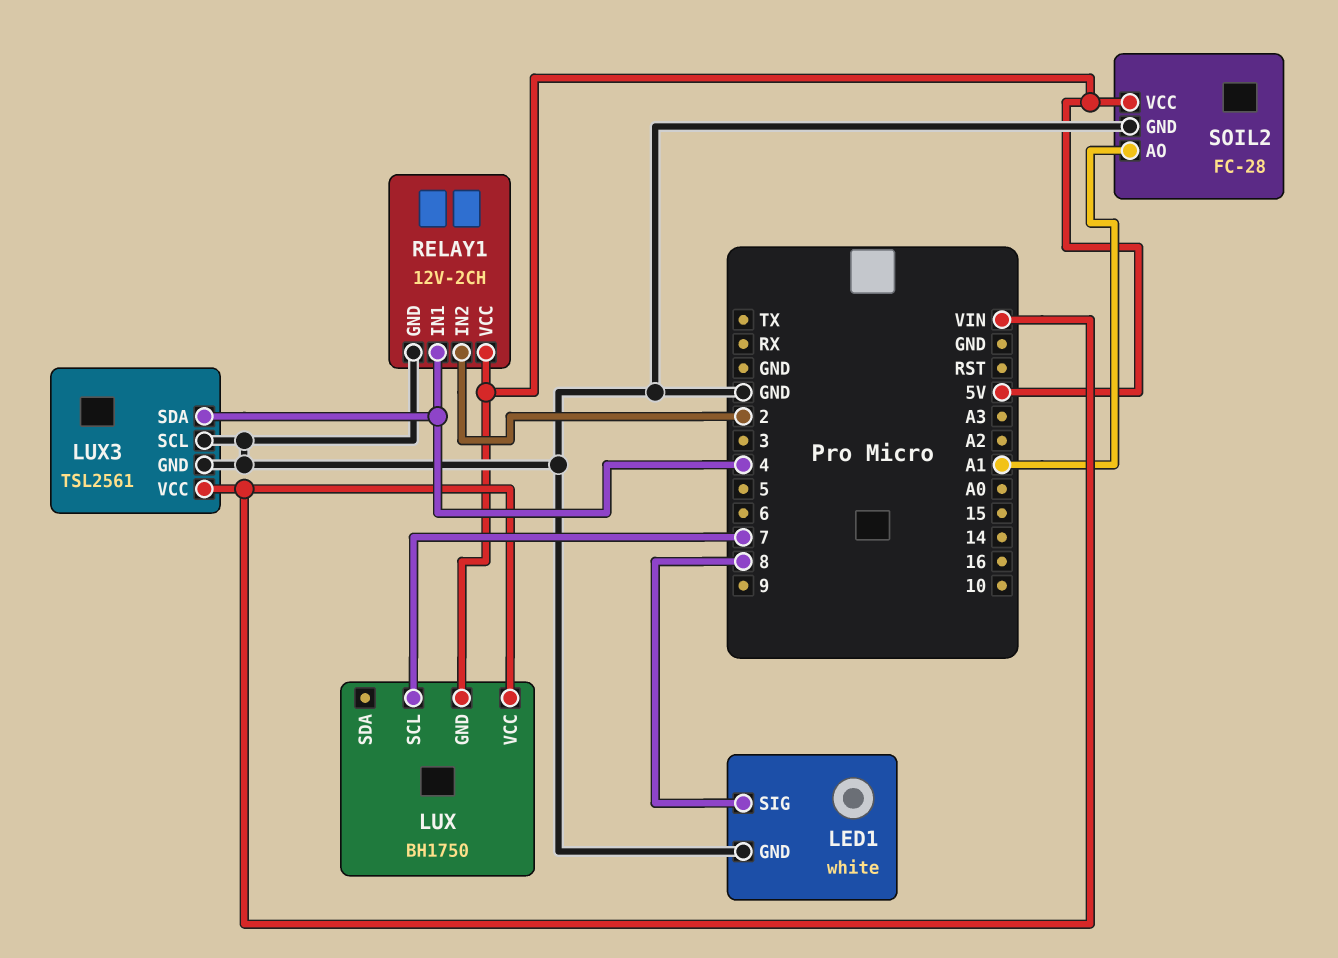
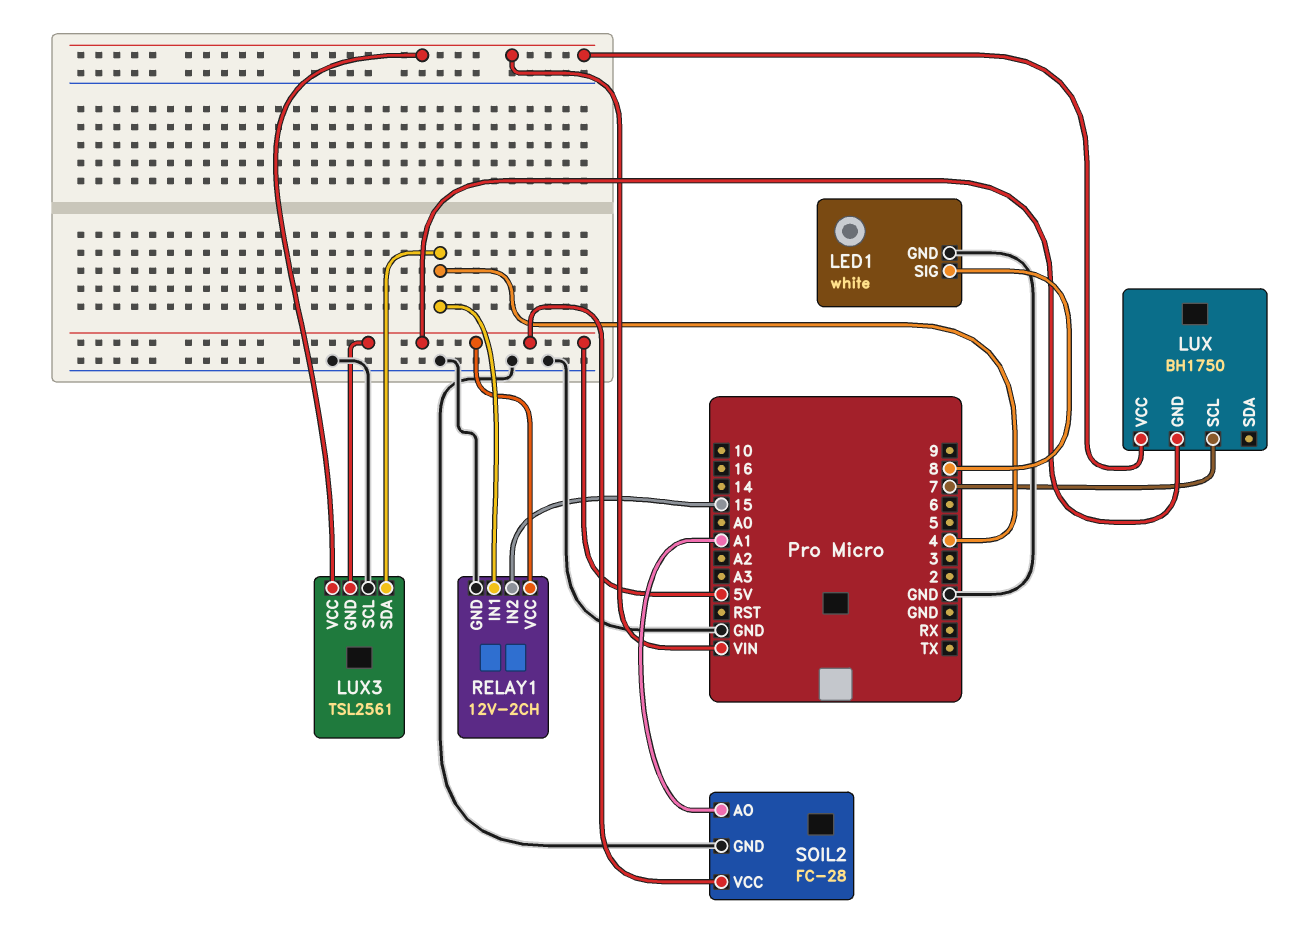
LUX3 pin GND: GND -> 5V
RELAY1 pin IN2: 2 -> 15

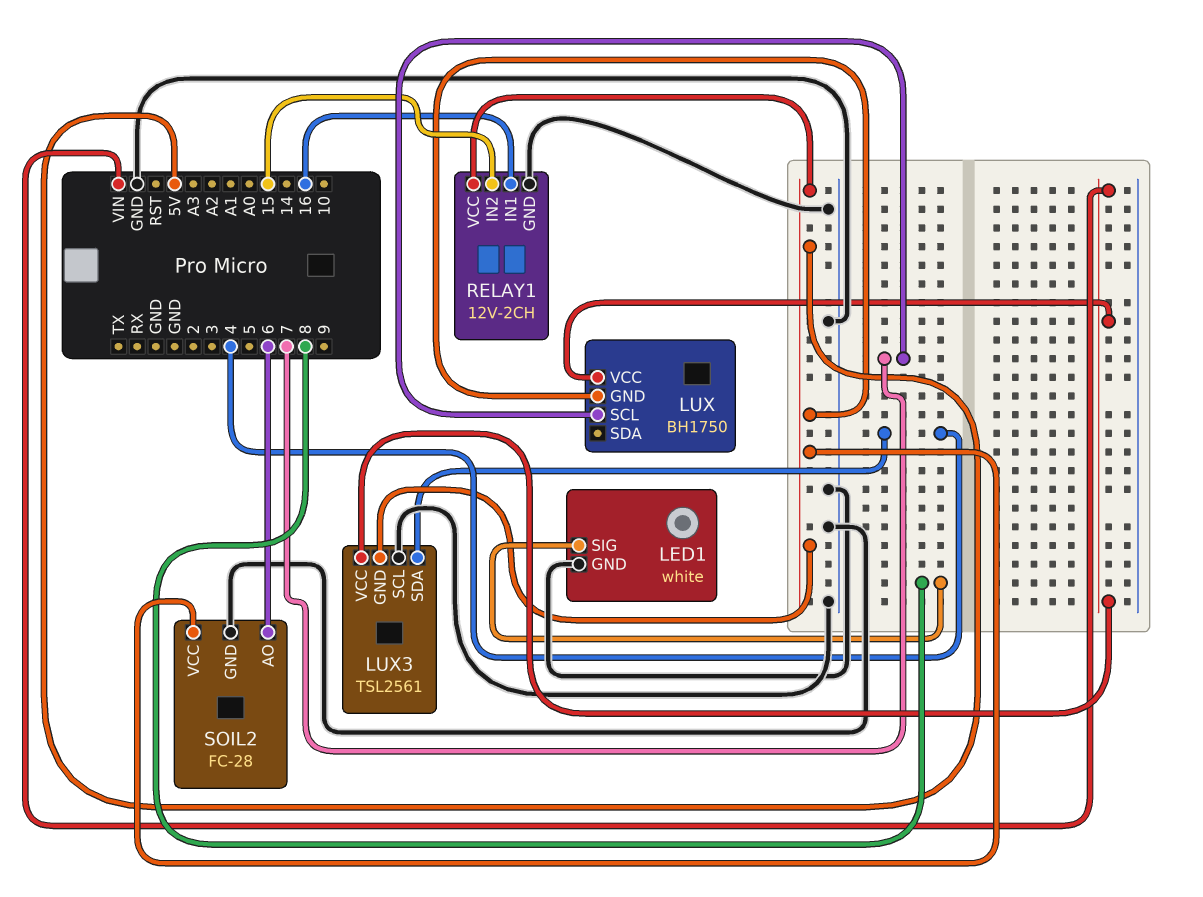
RELAY1 pin IN1: 4 -> 16
SOIL2 pin AO: A1 -> 6

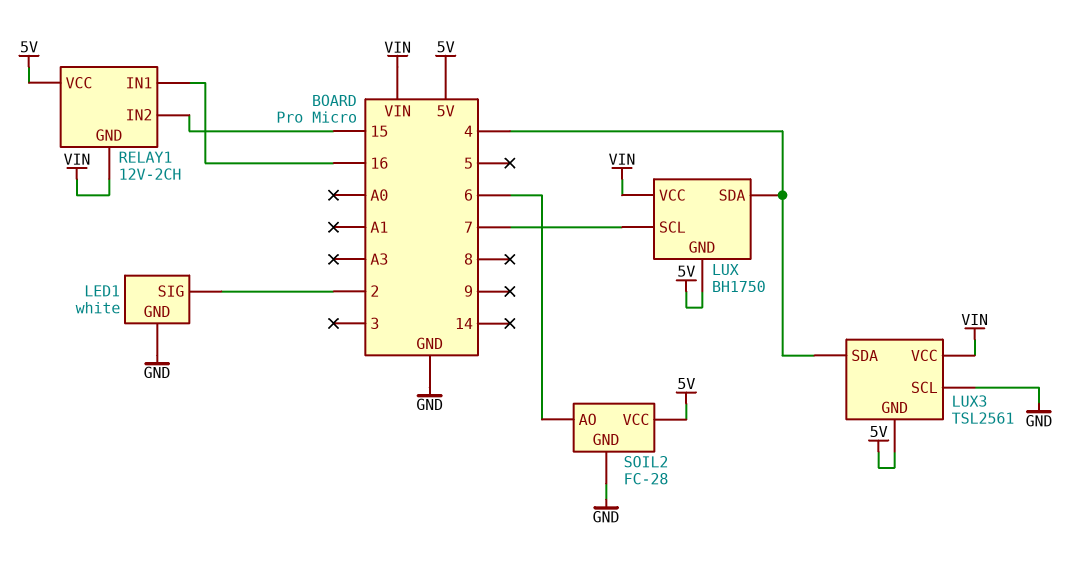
LED1 pin SIG: 8 -> 2
LUX pin SDA: none -> 4
RELAY1 pin GND: GND -> VIN

